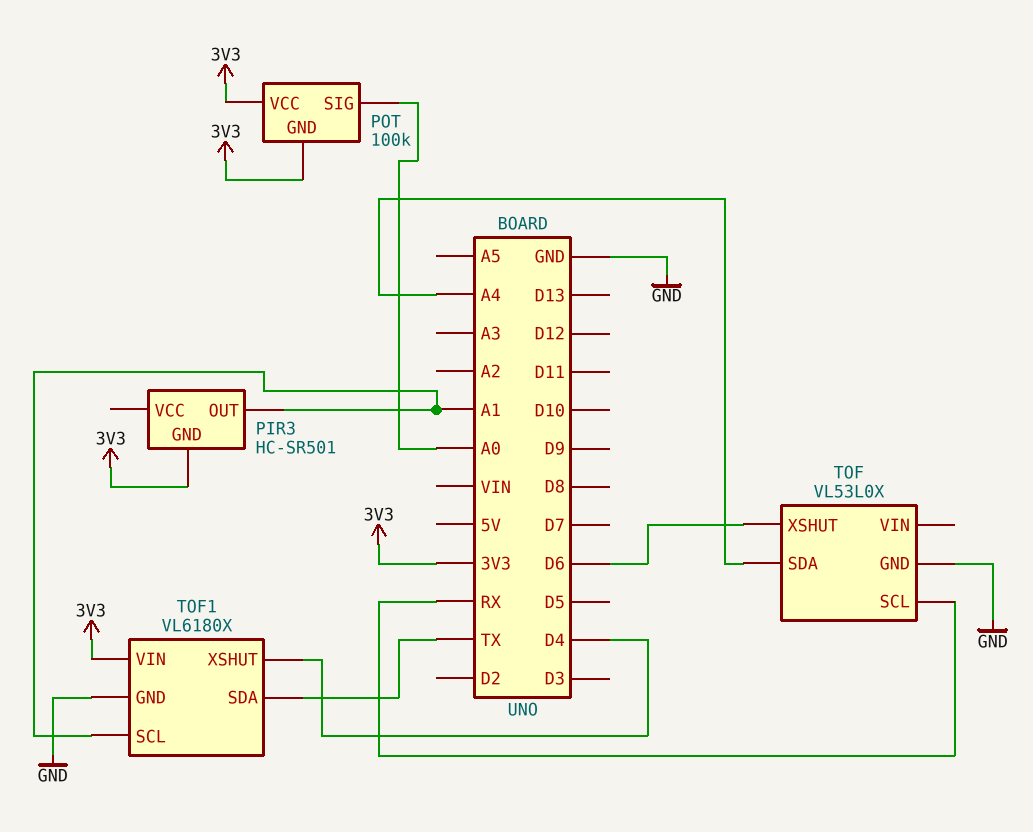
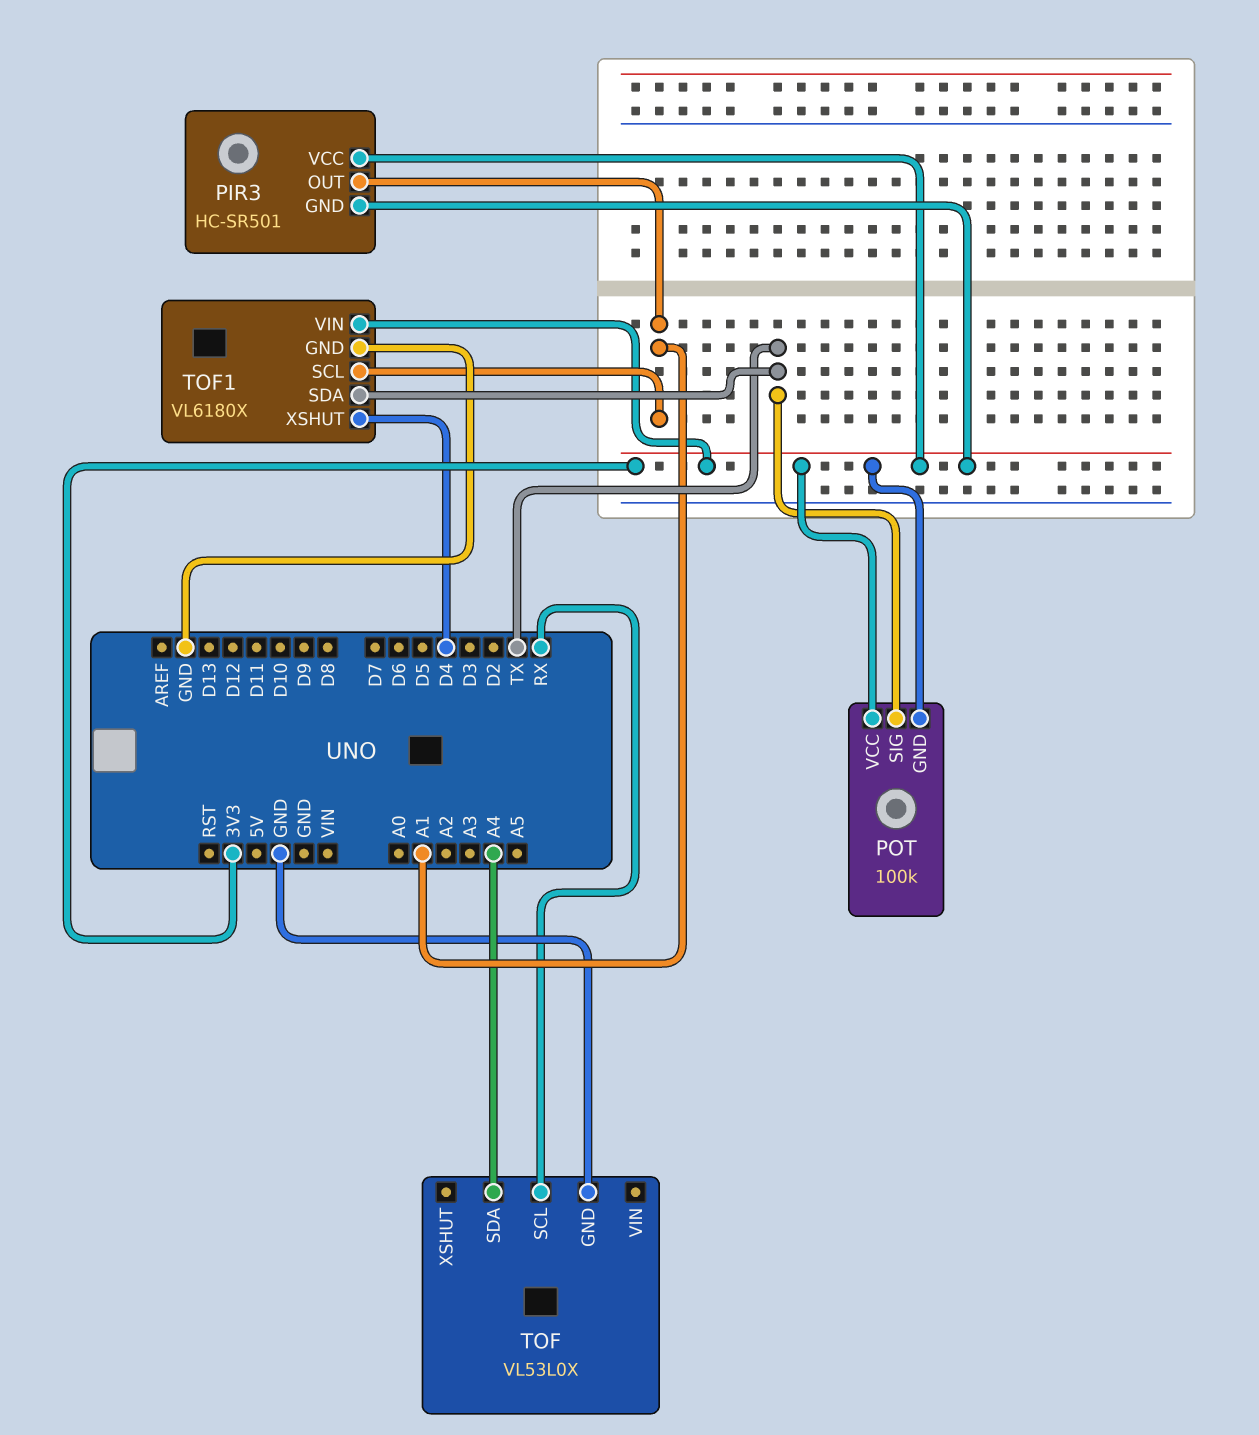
PIR3 pin VCC: none -> 3V3
POT pin SIG: A0 -> TX
TOF pin XSHUT: D6 -> none

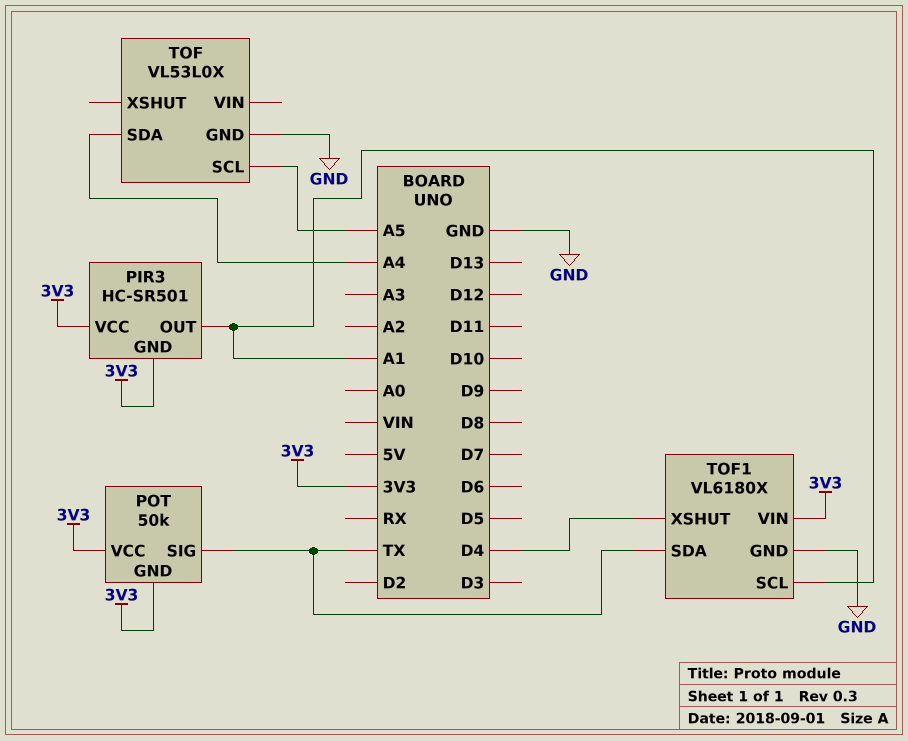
POT: 100k -> 50k
TOF pin SCL: RX -> A5

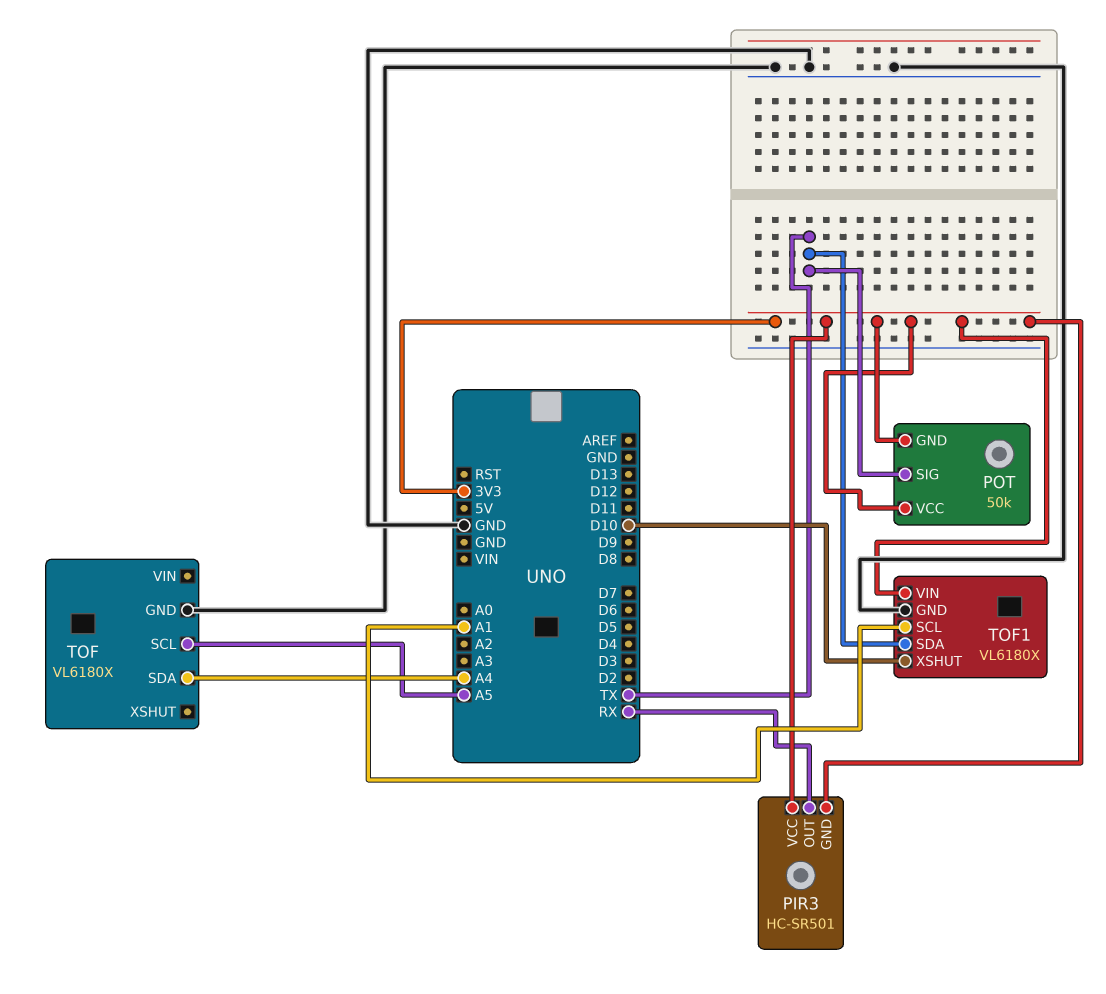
PIR3 pin OUT: A1 -> RX
TOF: VL53L0X -> VL6180X
TOF1 pin XSHUT: D4 -> D10

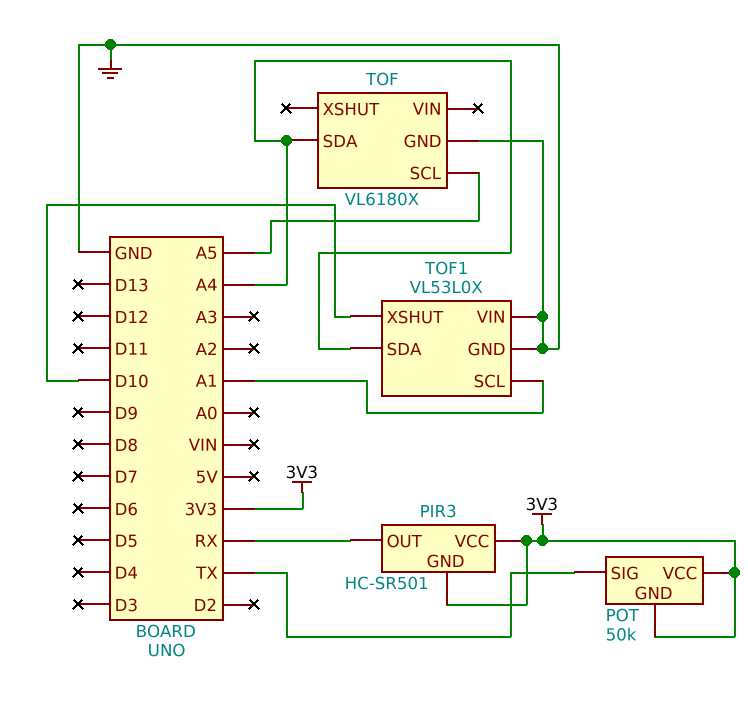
TOF1: VL6180X -> VL53L0X
TOF1 pin SDA: TX -> A4
TOF1 pin VIN: 3V3 -> GND

